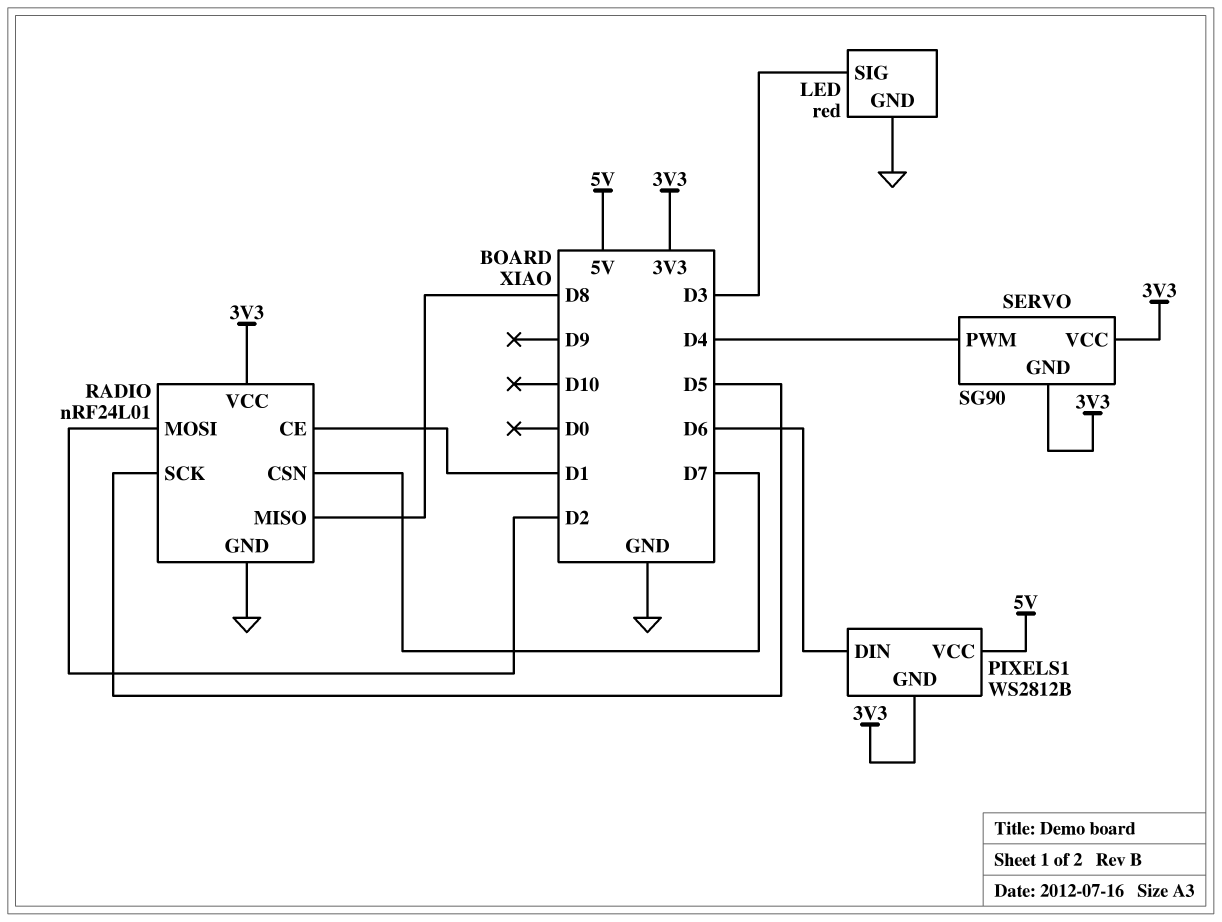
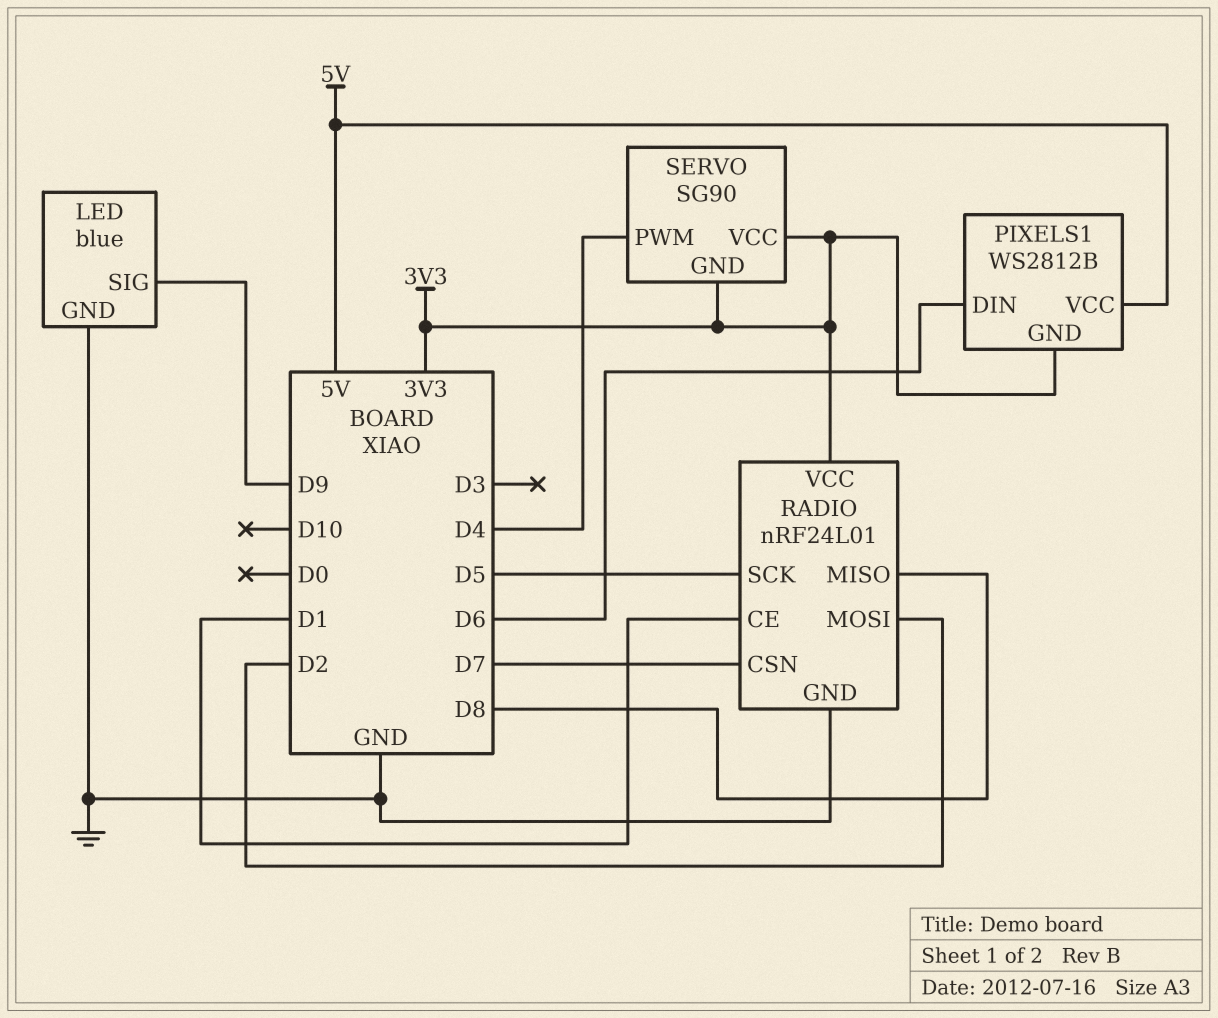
LED: red -> blue
LED pin SIG: D3 -> D9

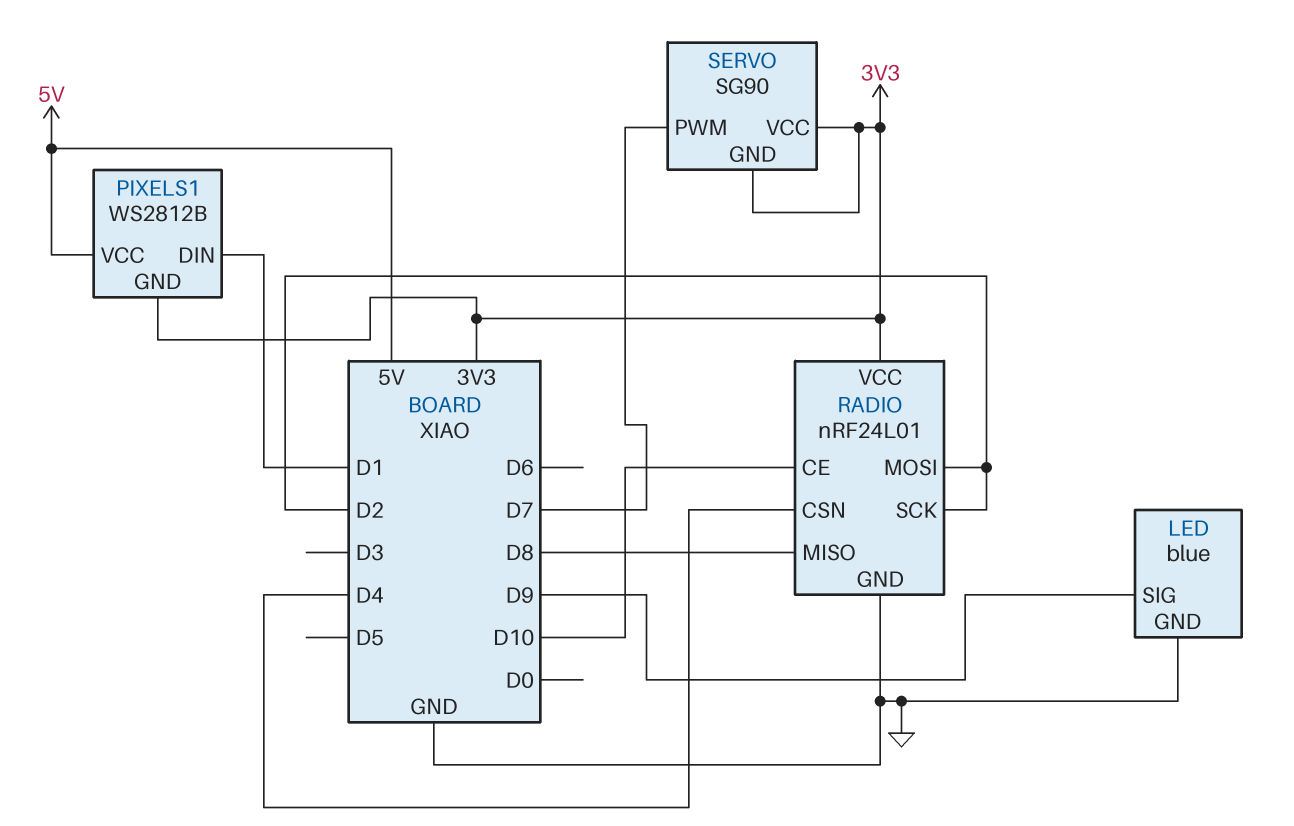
PIXELS1 pin DIN: D6 -> D1
RADIO pin CE: D1 -> D10
RADIO pin CSN: D7 -> D4
RADIO pin SCK: D5 -> D2
SERVO pin PWM: D4 -> D7

